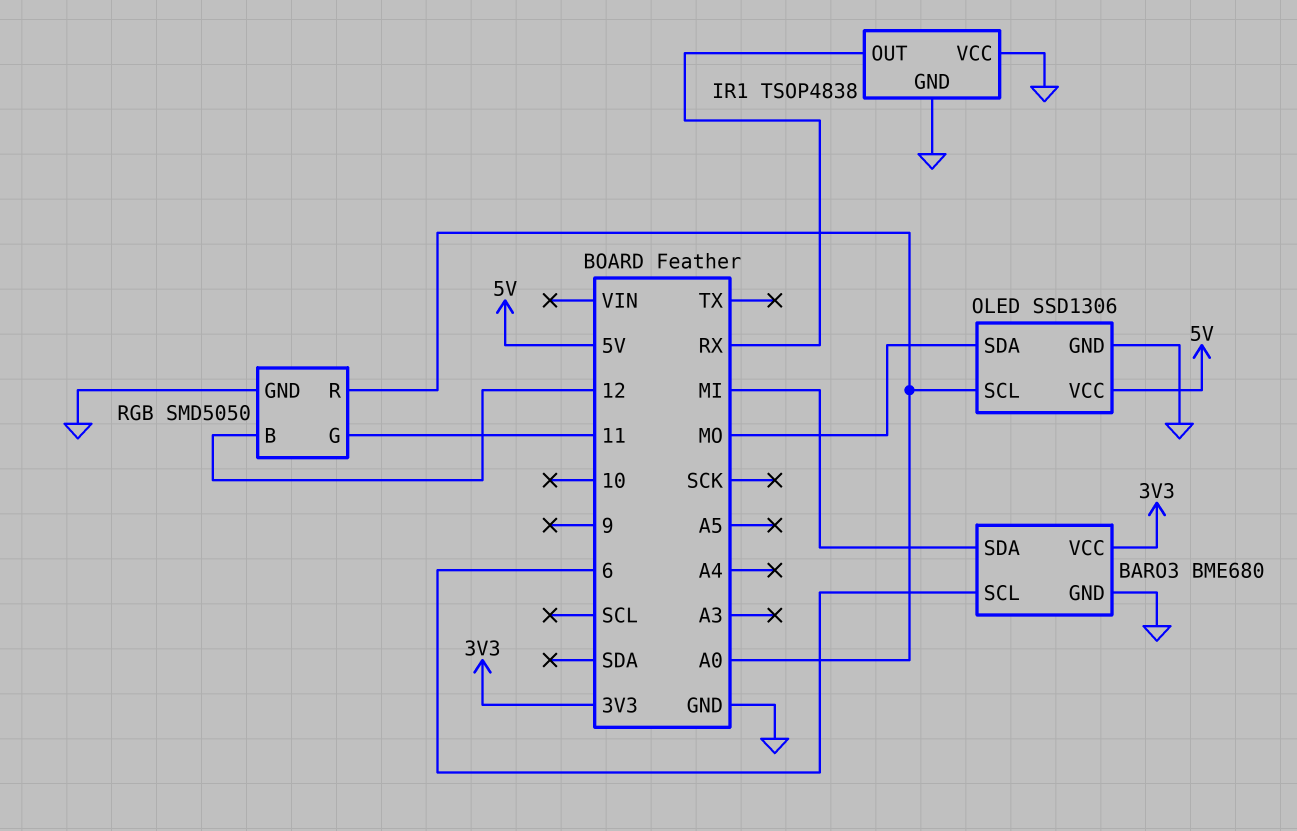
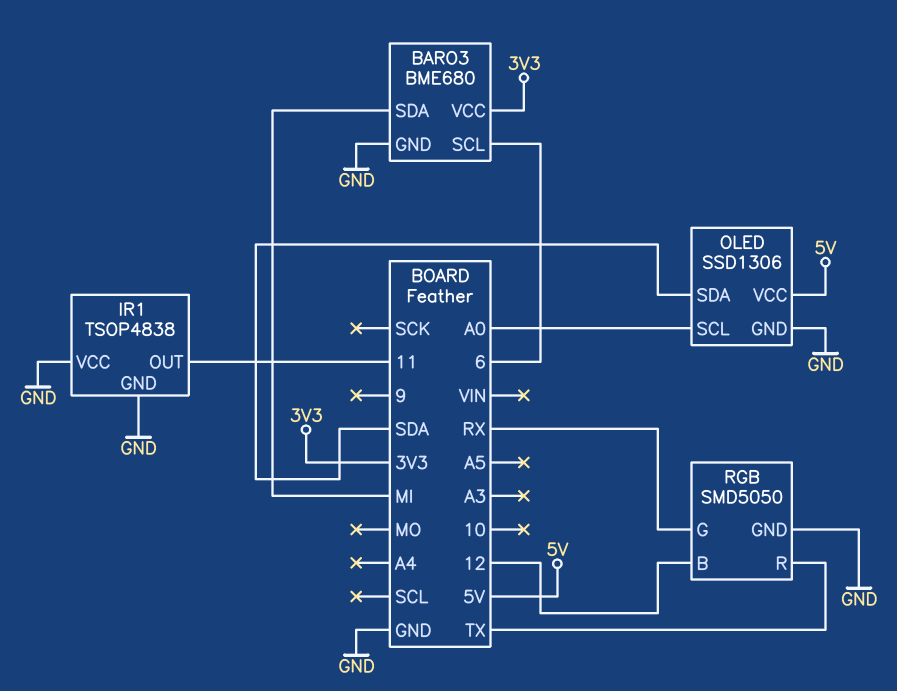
IR1 pin OUT: RX -> 11
OLED pin SDA: MO -> SDA
RGB pin G: 11 -> RX
RGB pin R: A0 -> TX

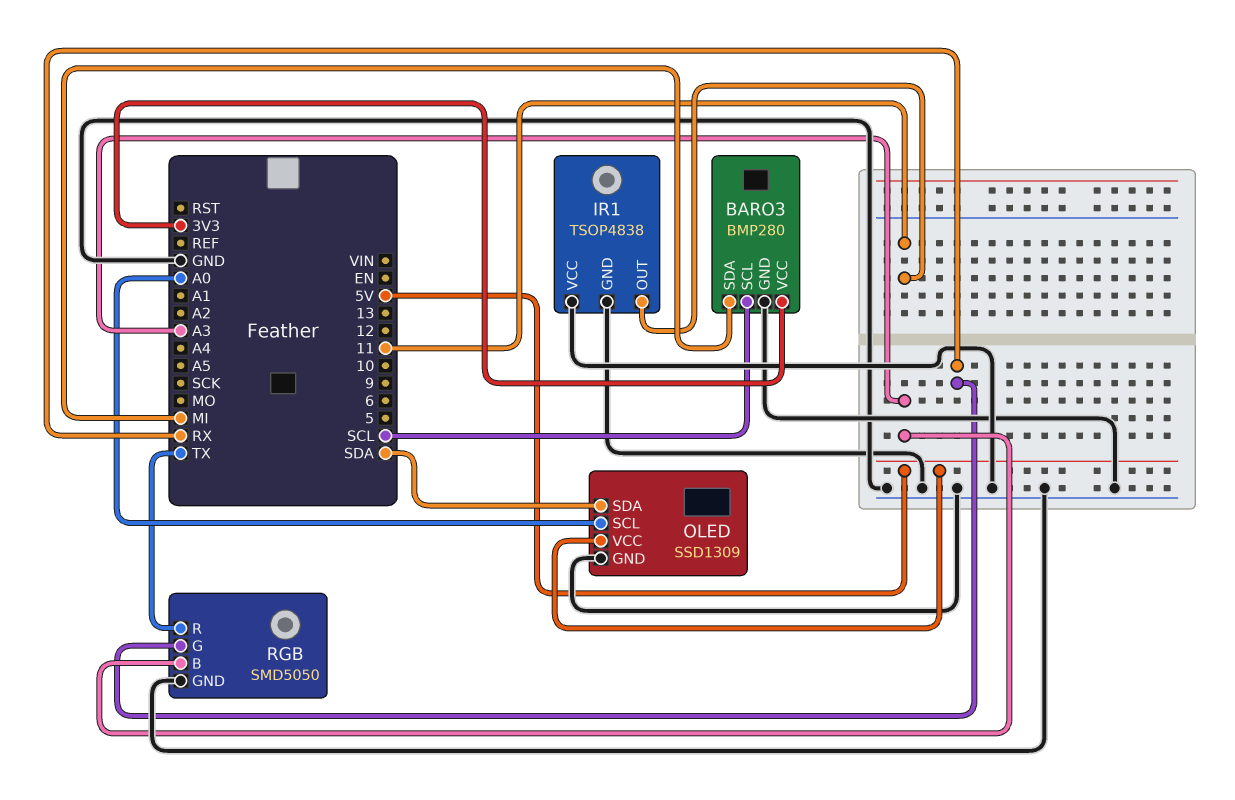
BARO3: BME680 -> BMP280
BARO3 pin SCL: 6 -> SCL
OLED: SSD1306 -> SSD1309
RGB pin B: 12 -> A3

